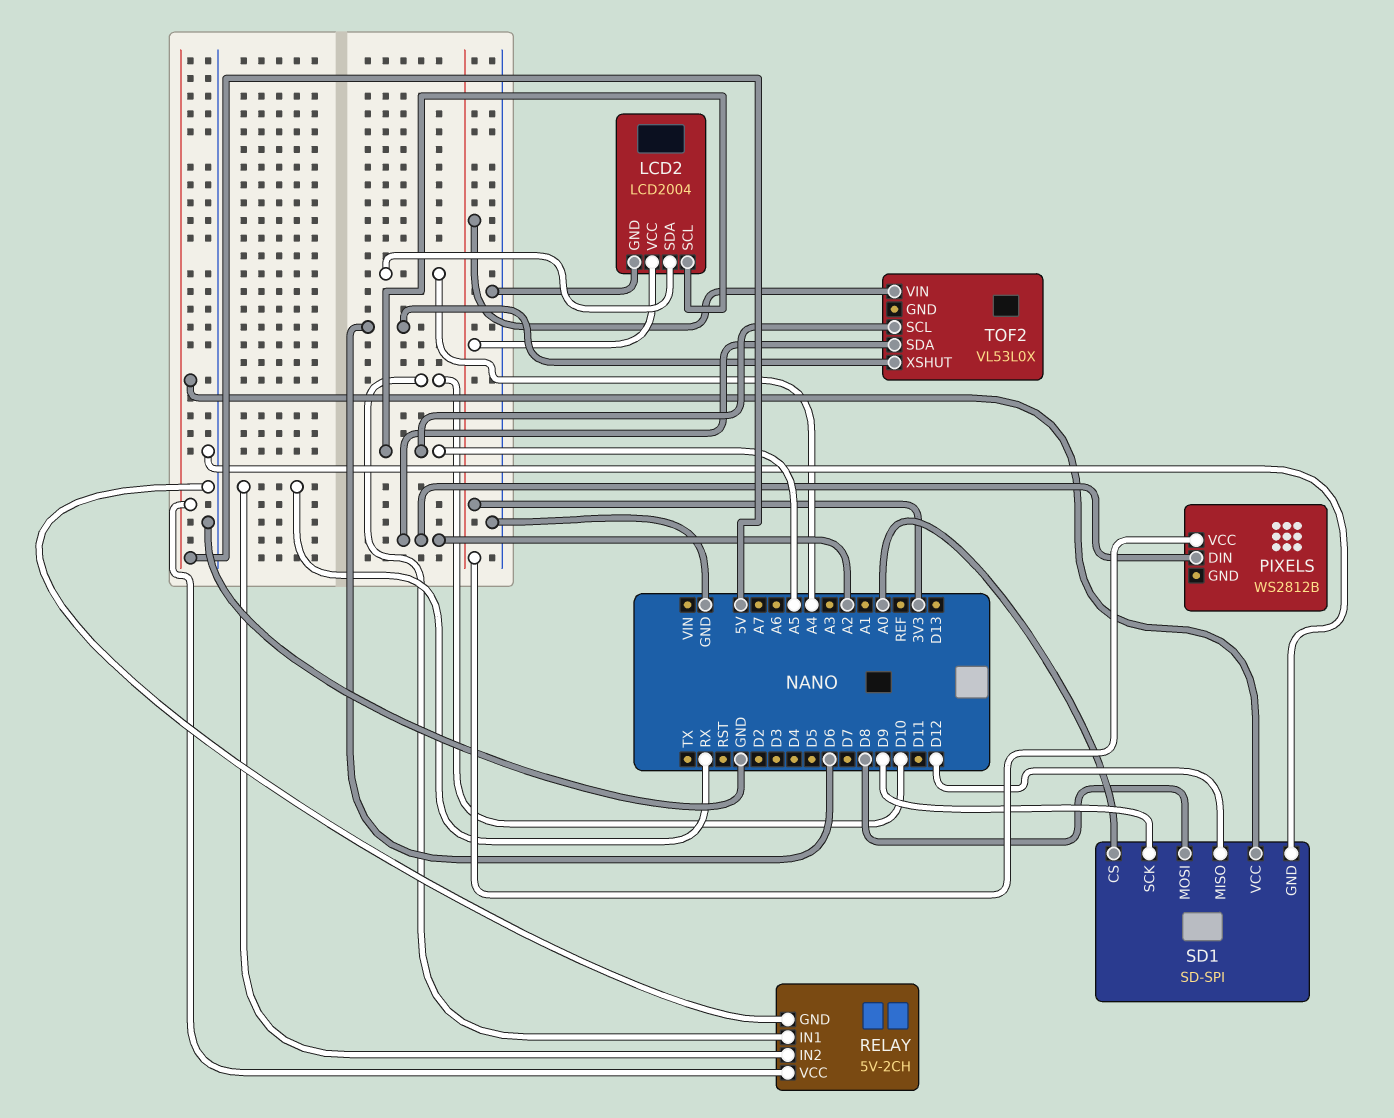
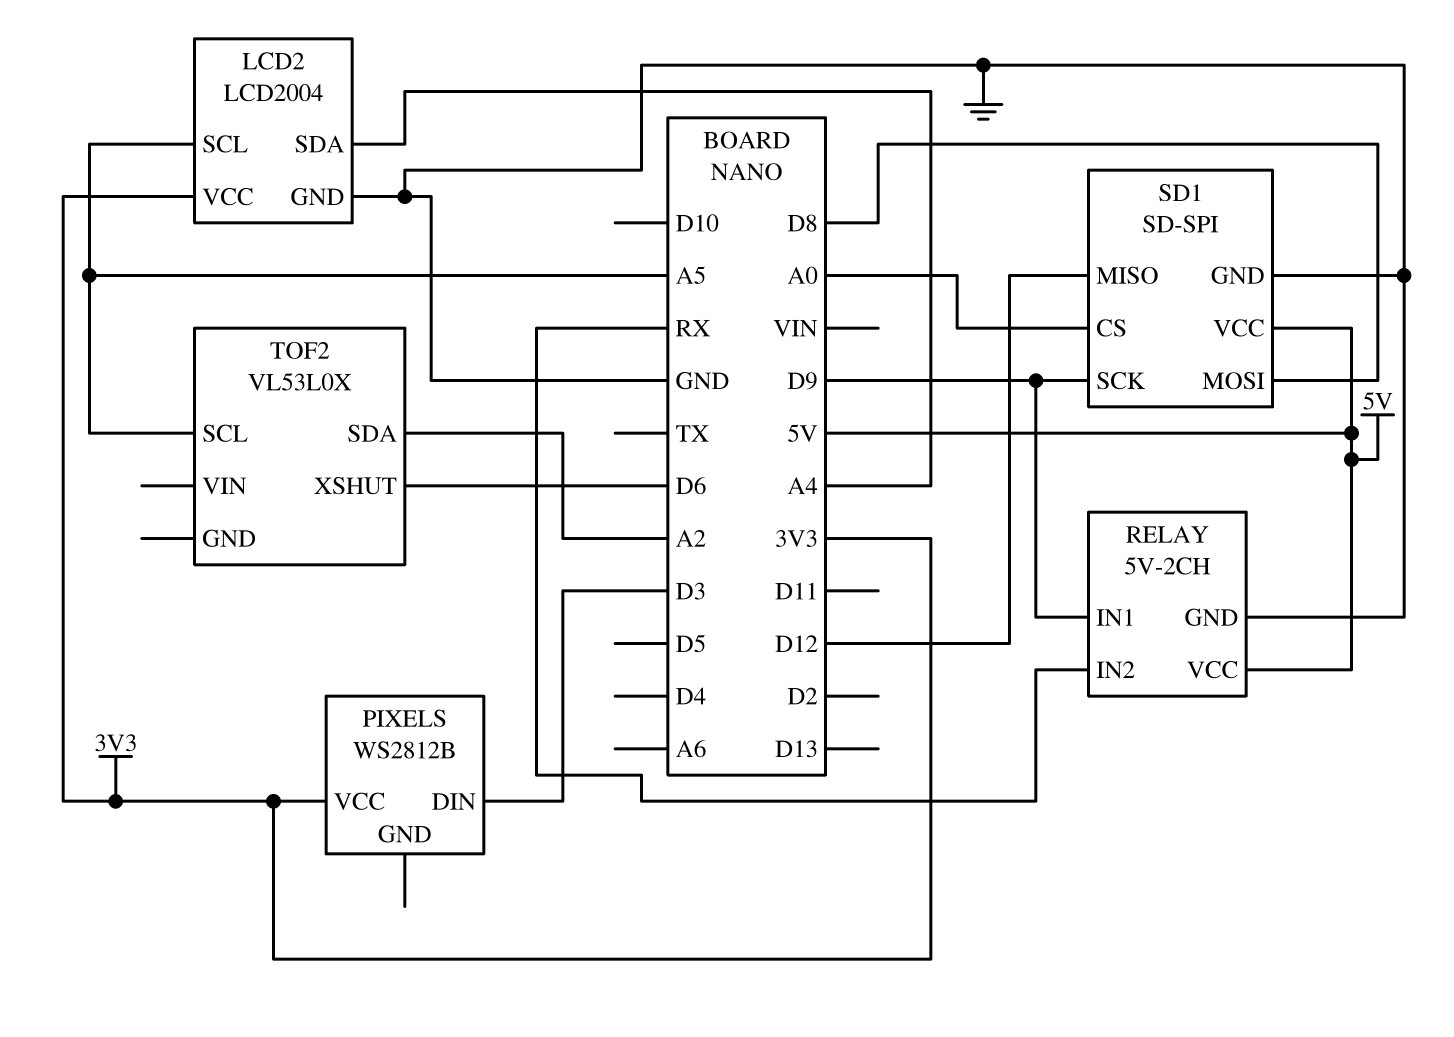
PIXELS pin DIN: A2 -> D3
RELAY pin IN1: D10 -> D9
TOF2 pin VIN: 3V3 -> none

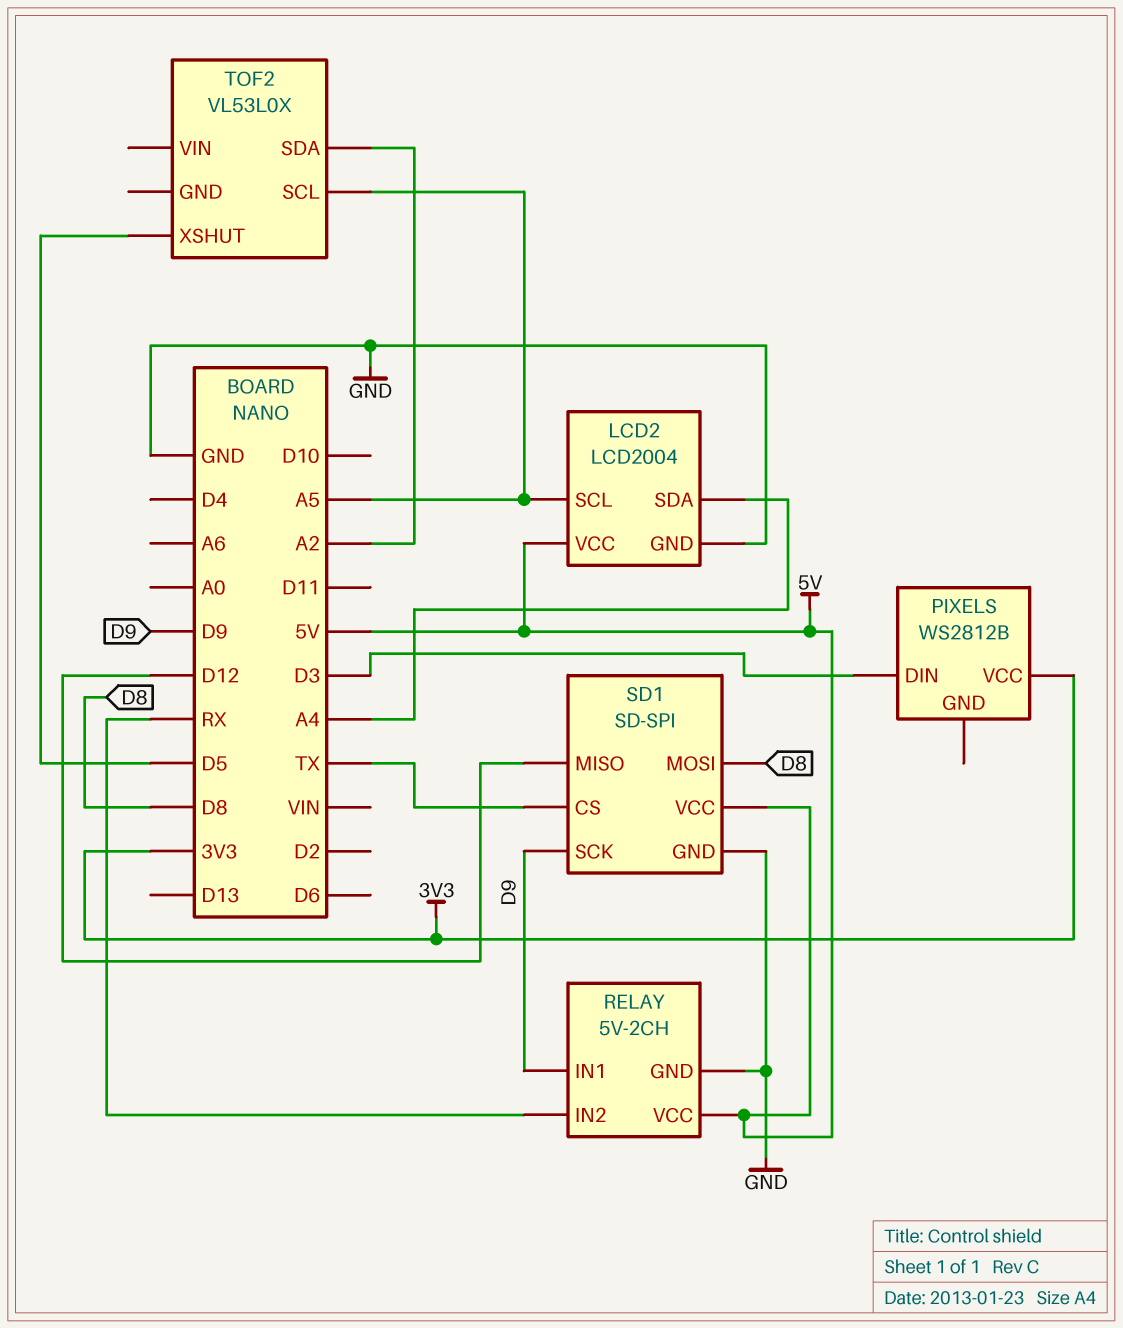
LCD2 pin VCC: 3V3 -> 5V
SD1 pin CS: A0 -> TX
TOF2 pin XSHUT: D6 -> D5

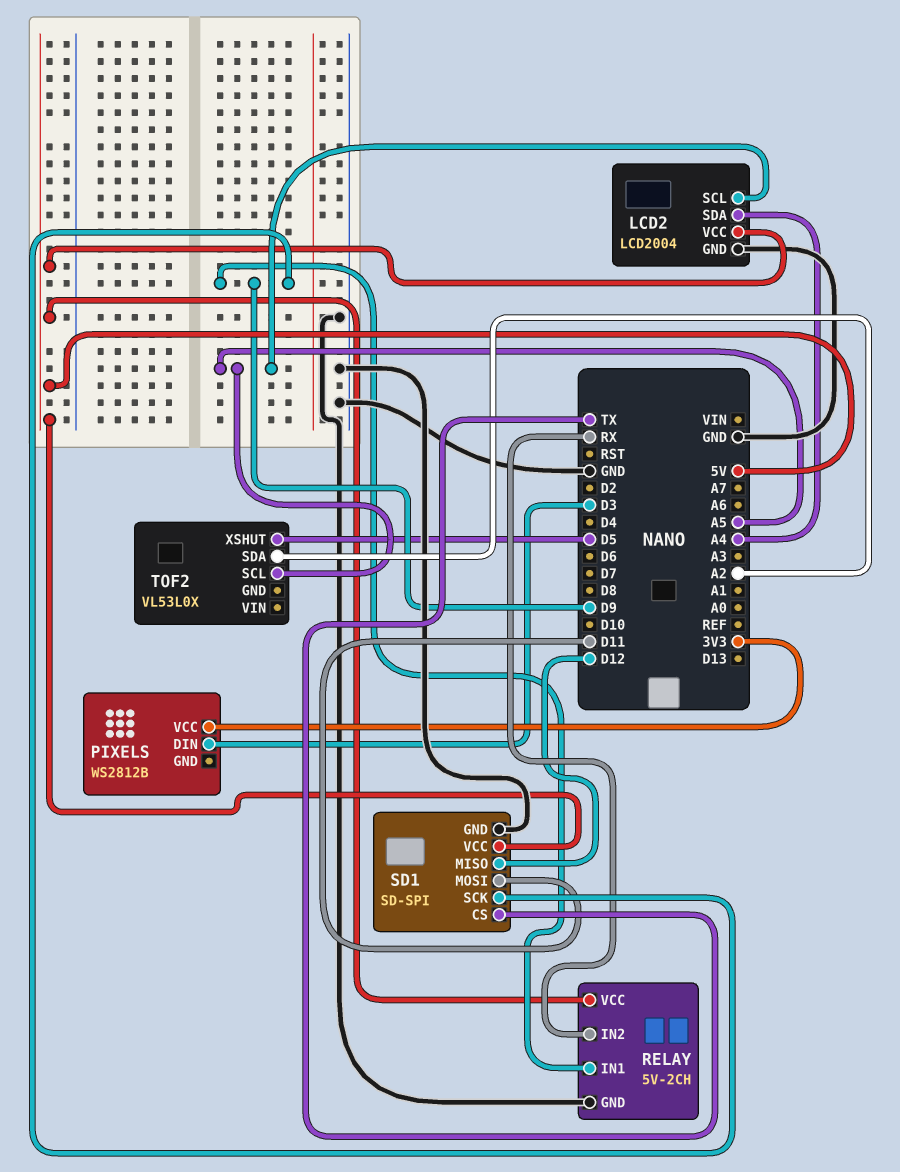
SD1 pin MOSI: D8 -> D11

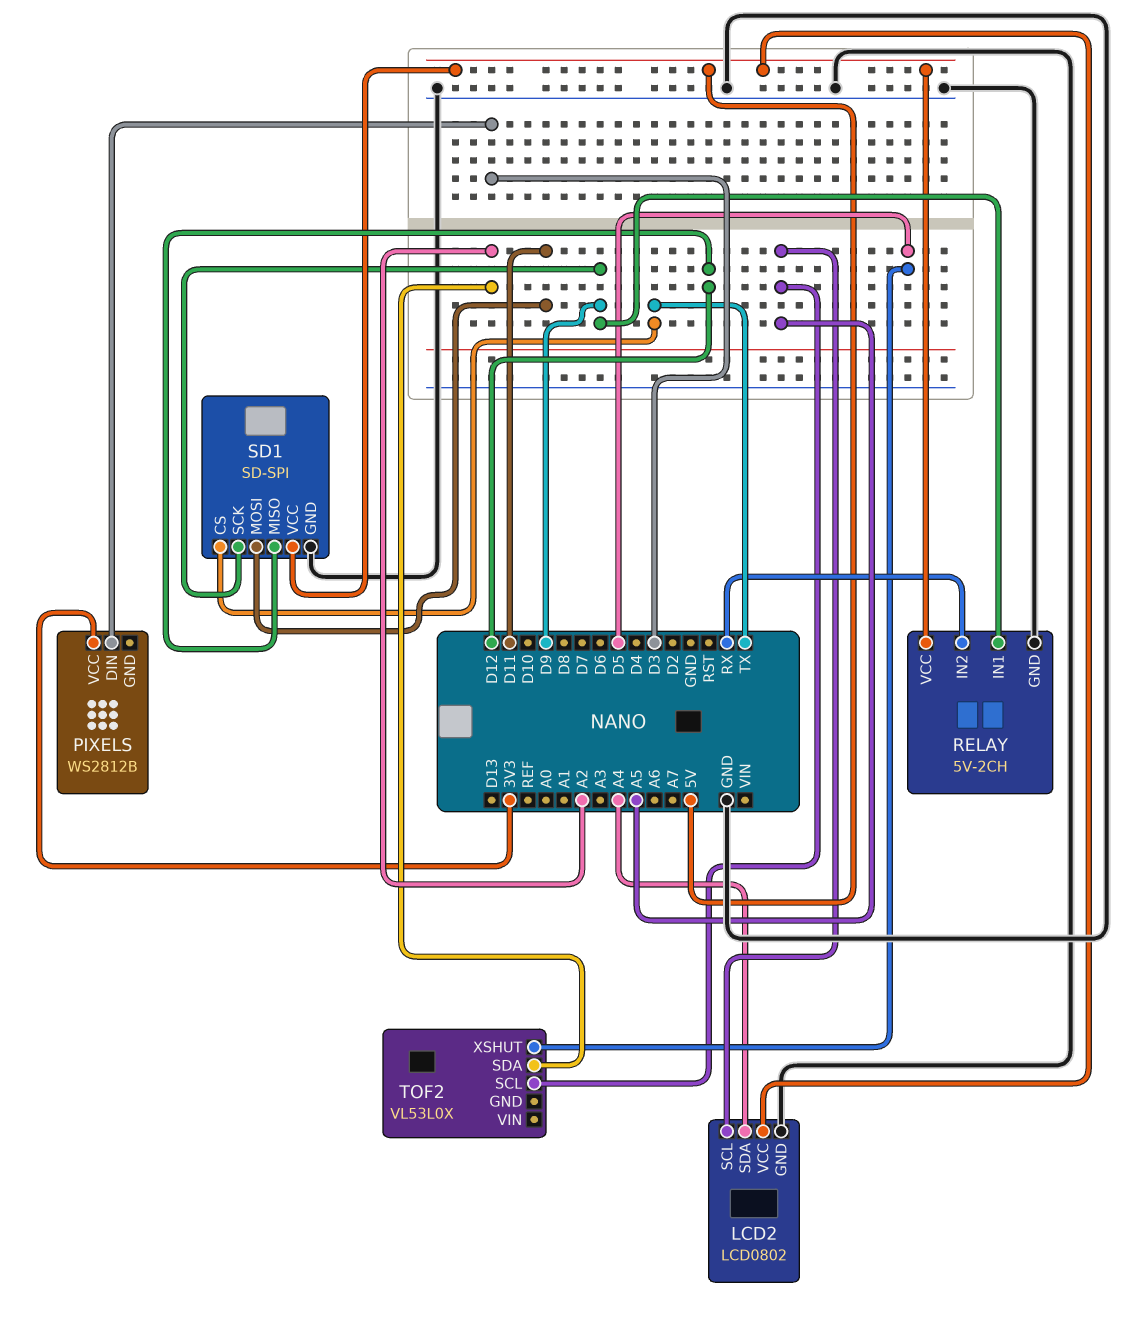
LCD2: LCD2004 -> LCD0802

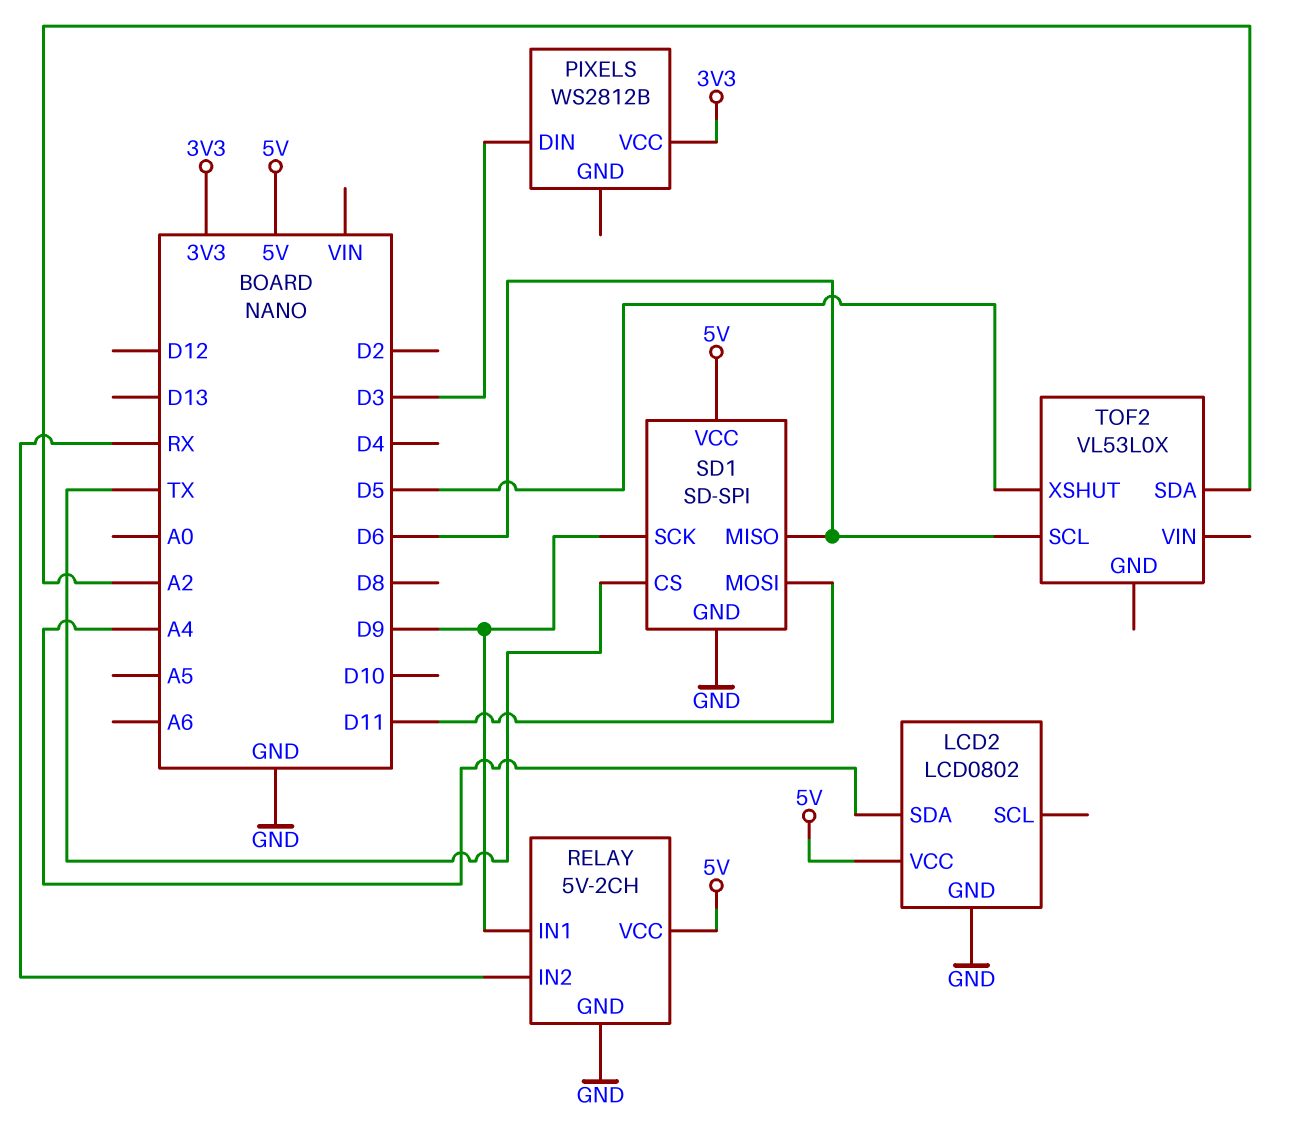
LCD2 pin SCL: A5 -> none
SD1 pin MISO: D12 -> D6
TOF2 pin SCL: A5 -> D6

